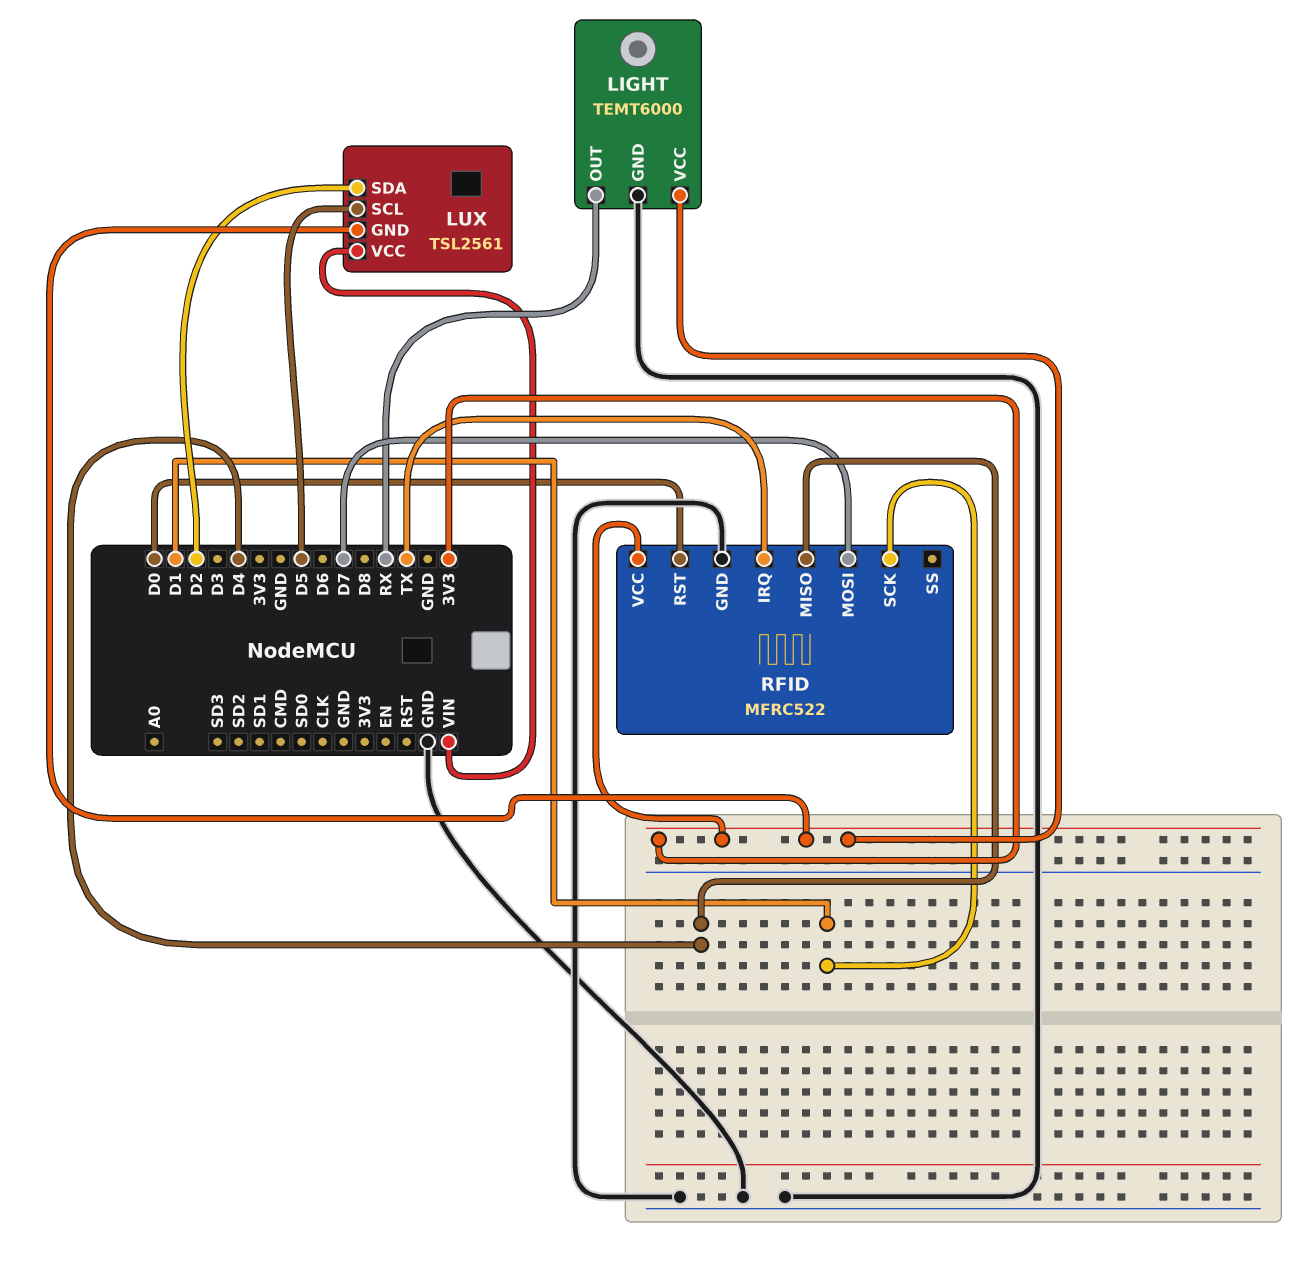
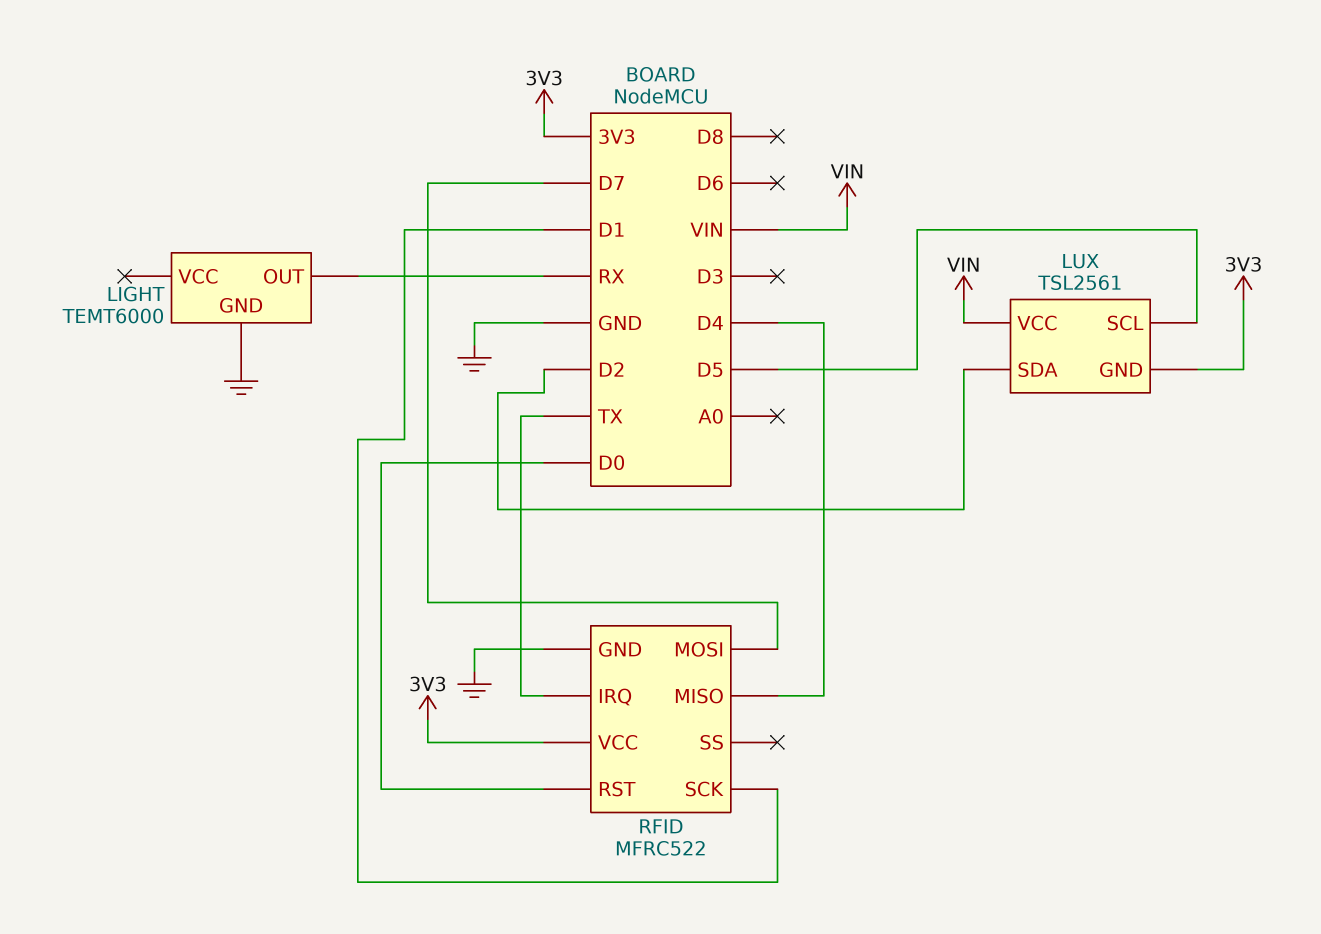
LIGHT pin VCC: 3V3 -> none

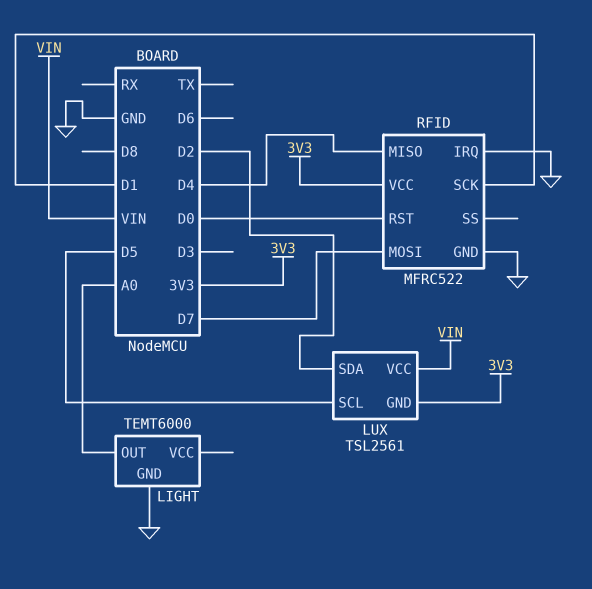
LIGHT pin OUT: RX -> A0
RFID pin IRQ: TX -> GND

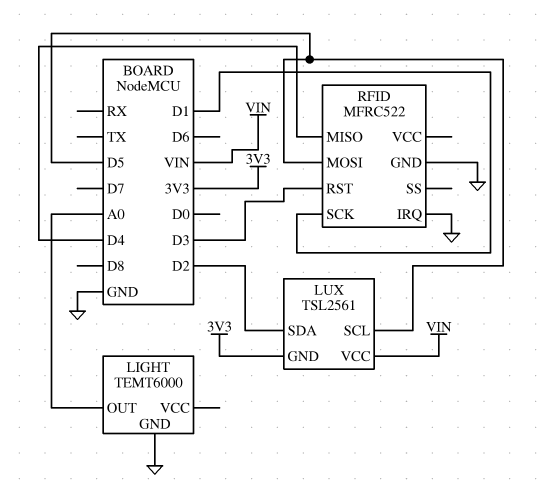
RFID pin MOSI: D7 -> D5
RFID pin RST: D0 -> D3
RFID pin VCC: 3V3 -> none

